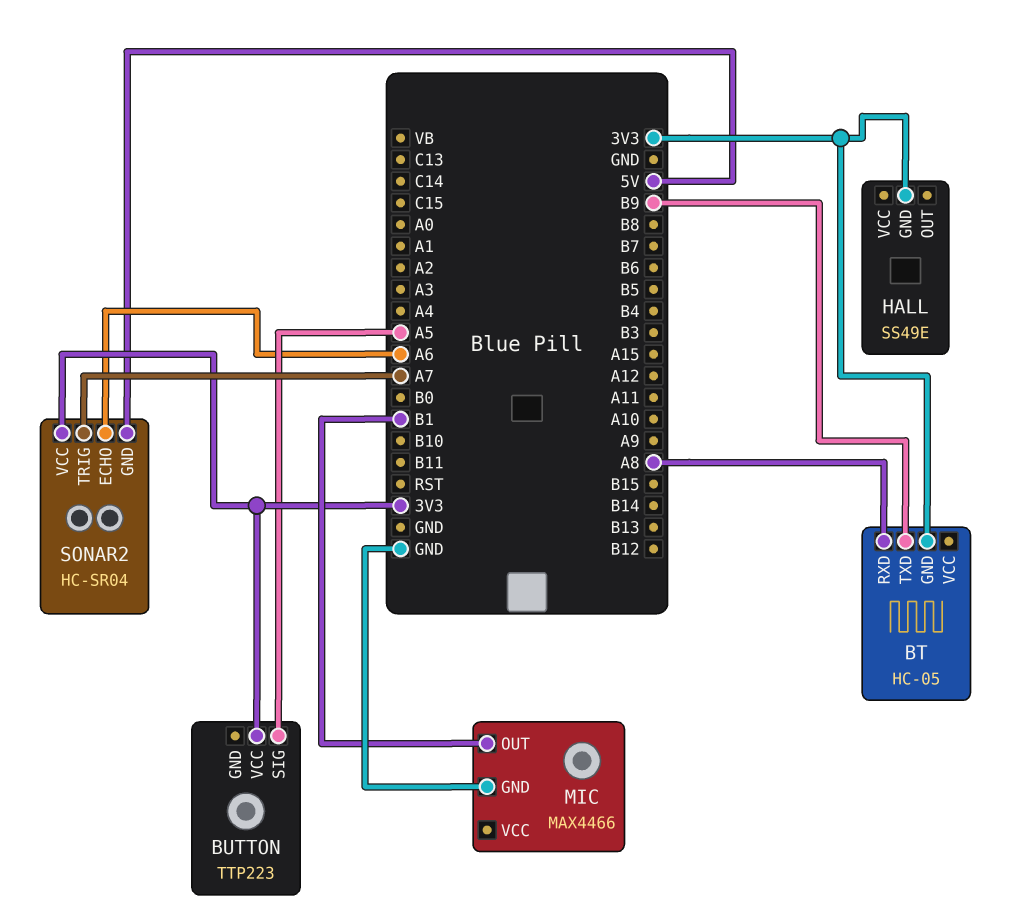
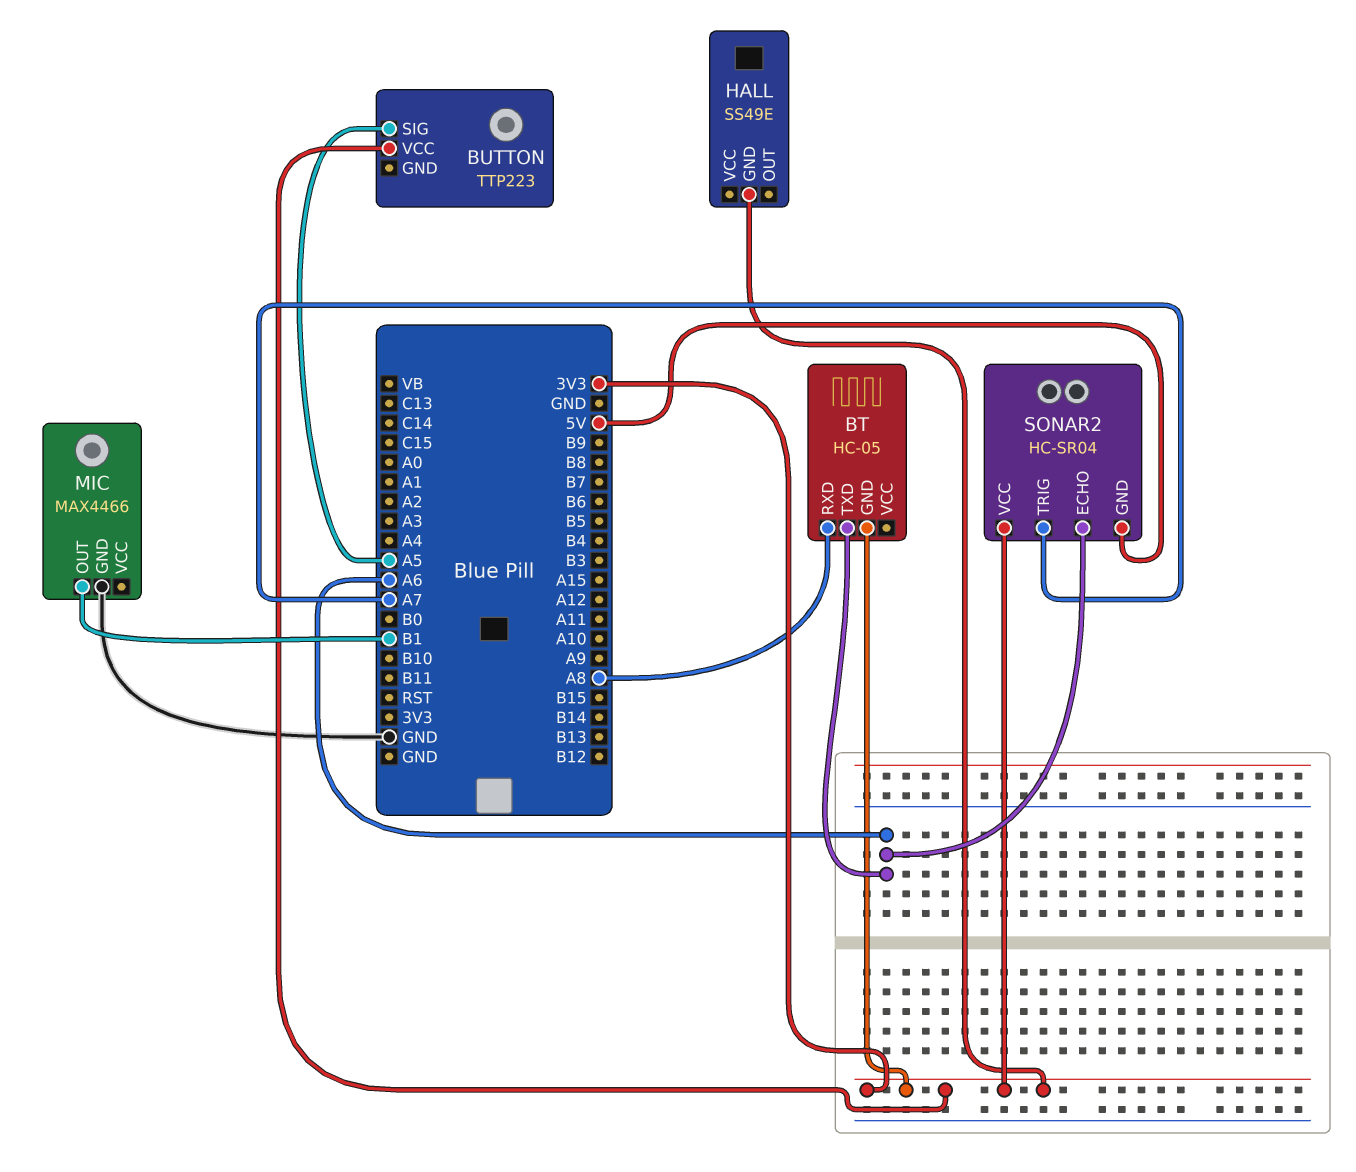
BT pin TXD: B9 -> A6

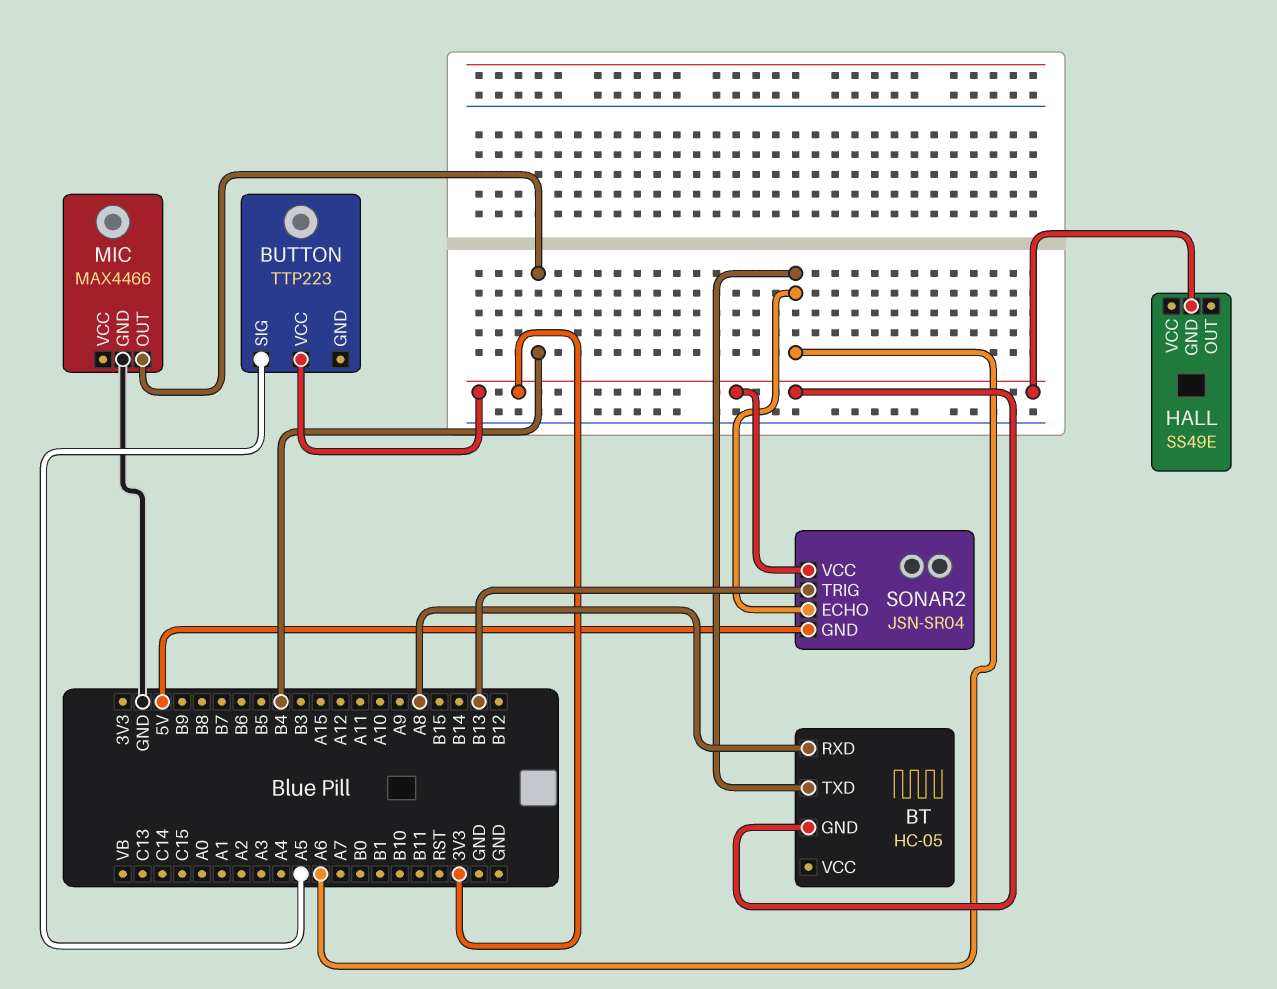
MIC pin OUT: B1 -> B4
SONAR2: HC-SR04 -> JSN-SR04
SONAR2 pin TRIG: A7 -> B13

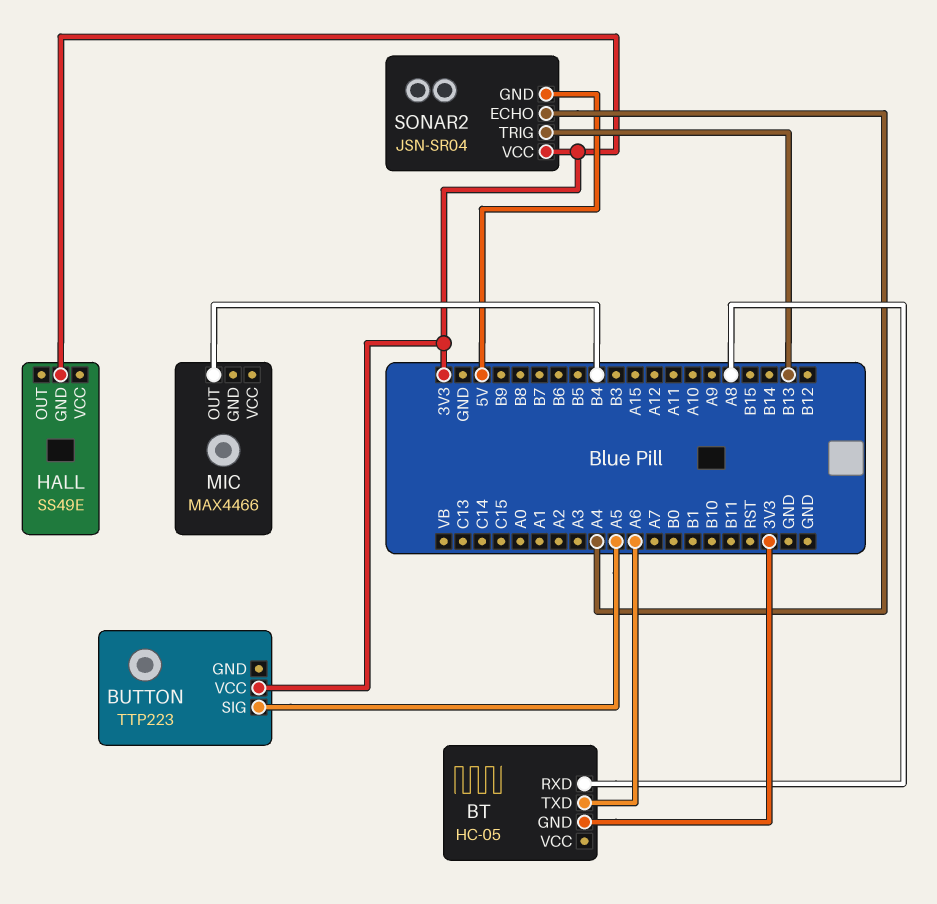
MIC pin GND: GND -> none
SONAR2 pin ECHO: A6 -> A4

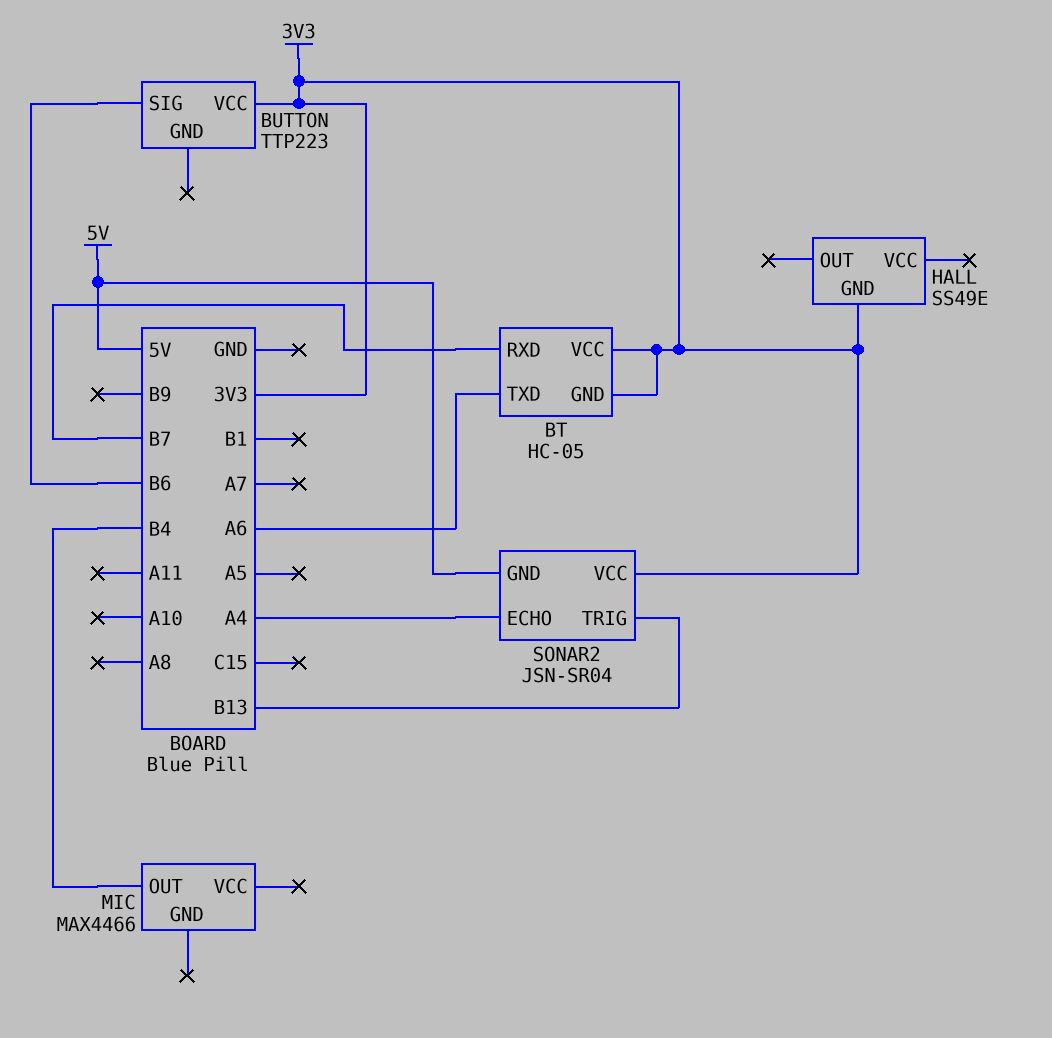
BT pin RXD: A8 -> B7
BT pin VCC: none -> 3V3
BUTTON pin SIG: A5 -> B6

